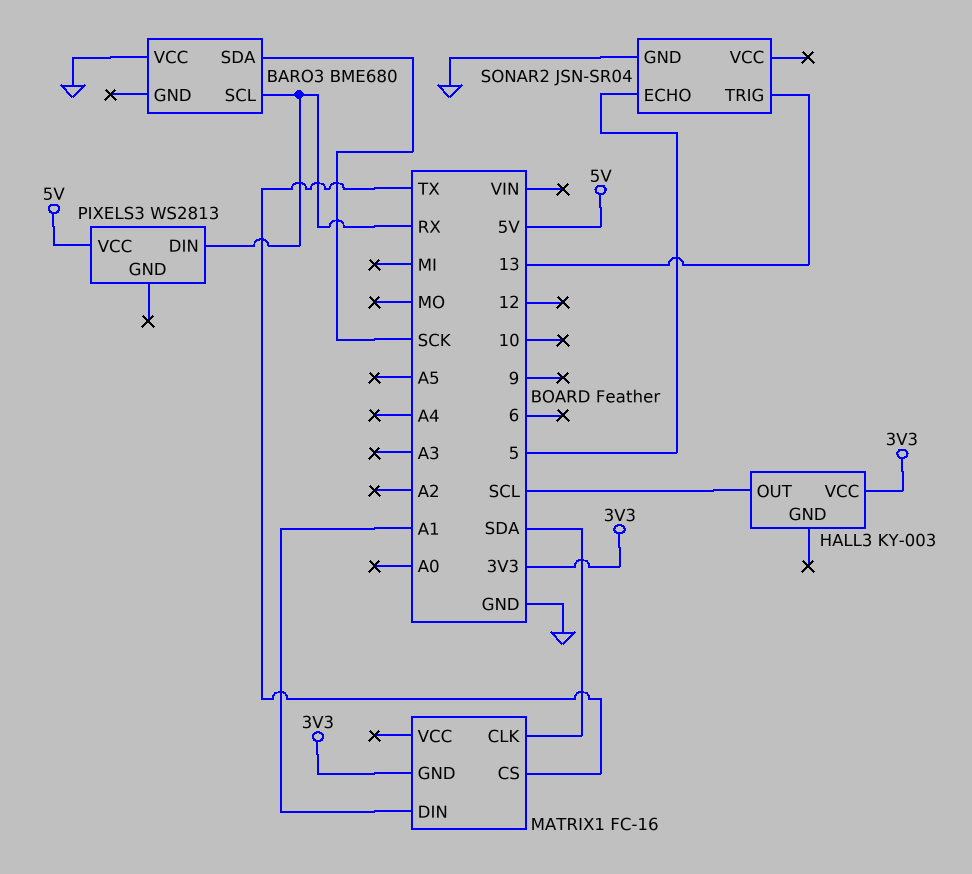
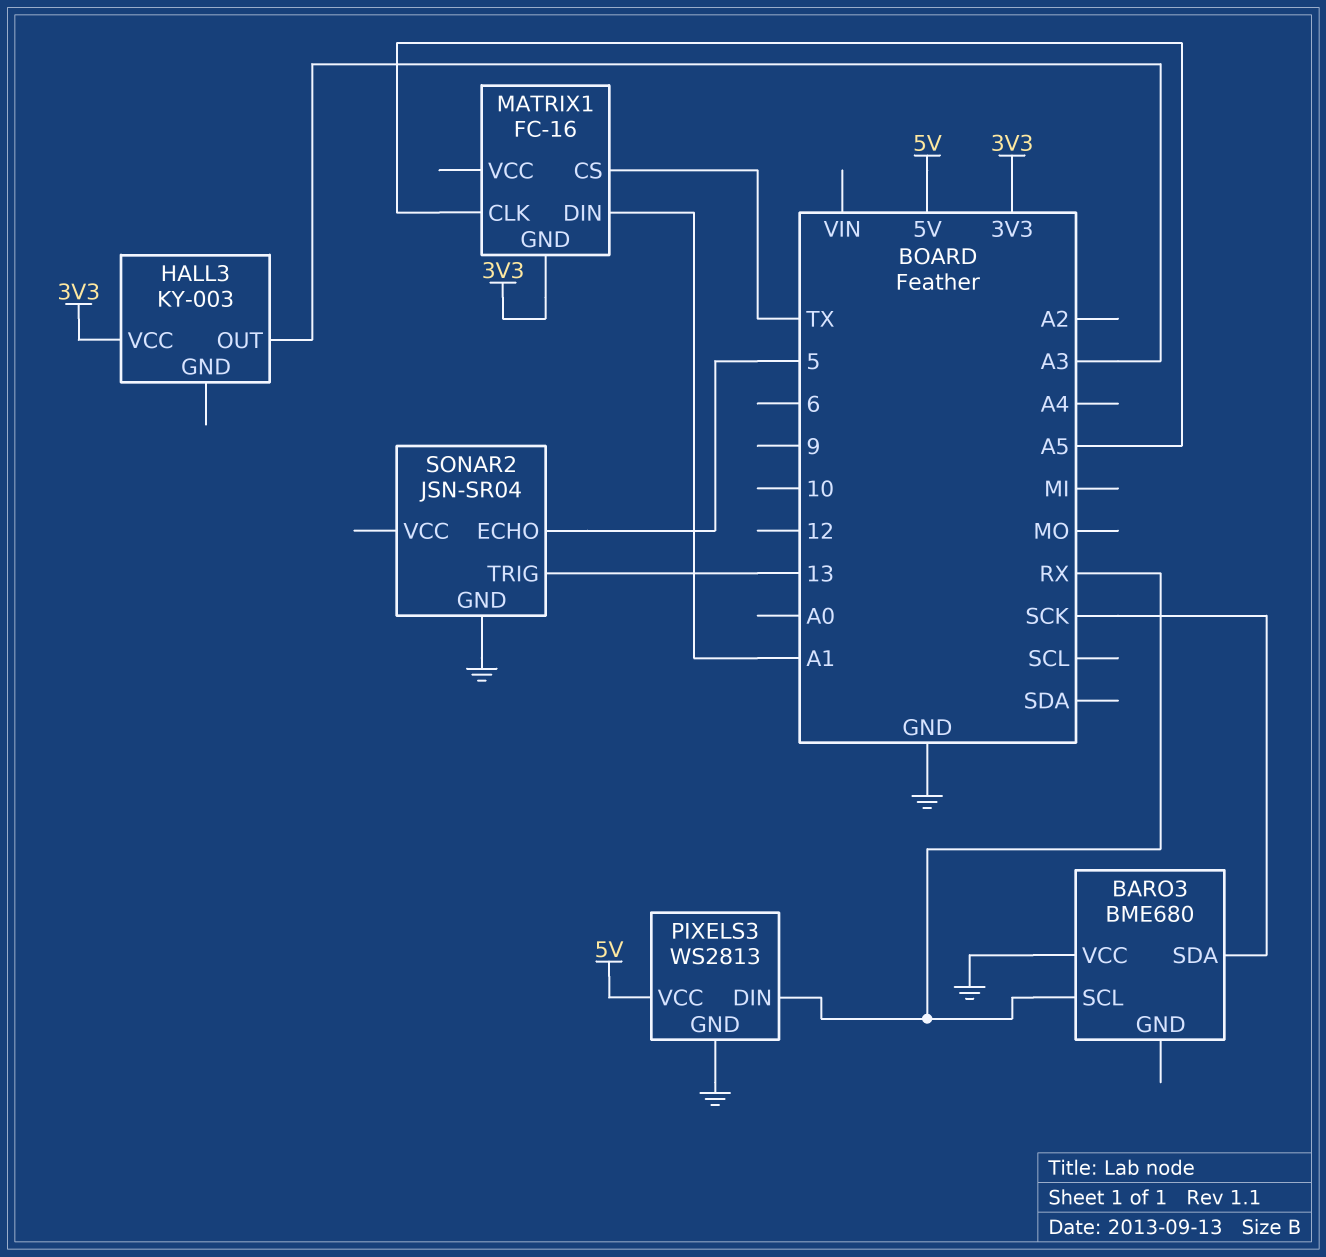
HALL3 pin OUT: SCL -> A3
MATRIX1 pin CLK: SDA -> A5
PIXELS3 pin GND: none -> GND

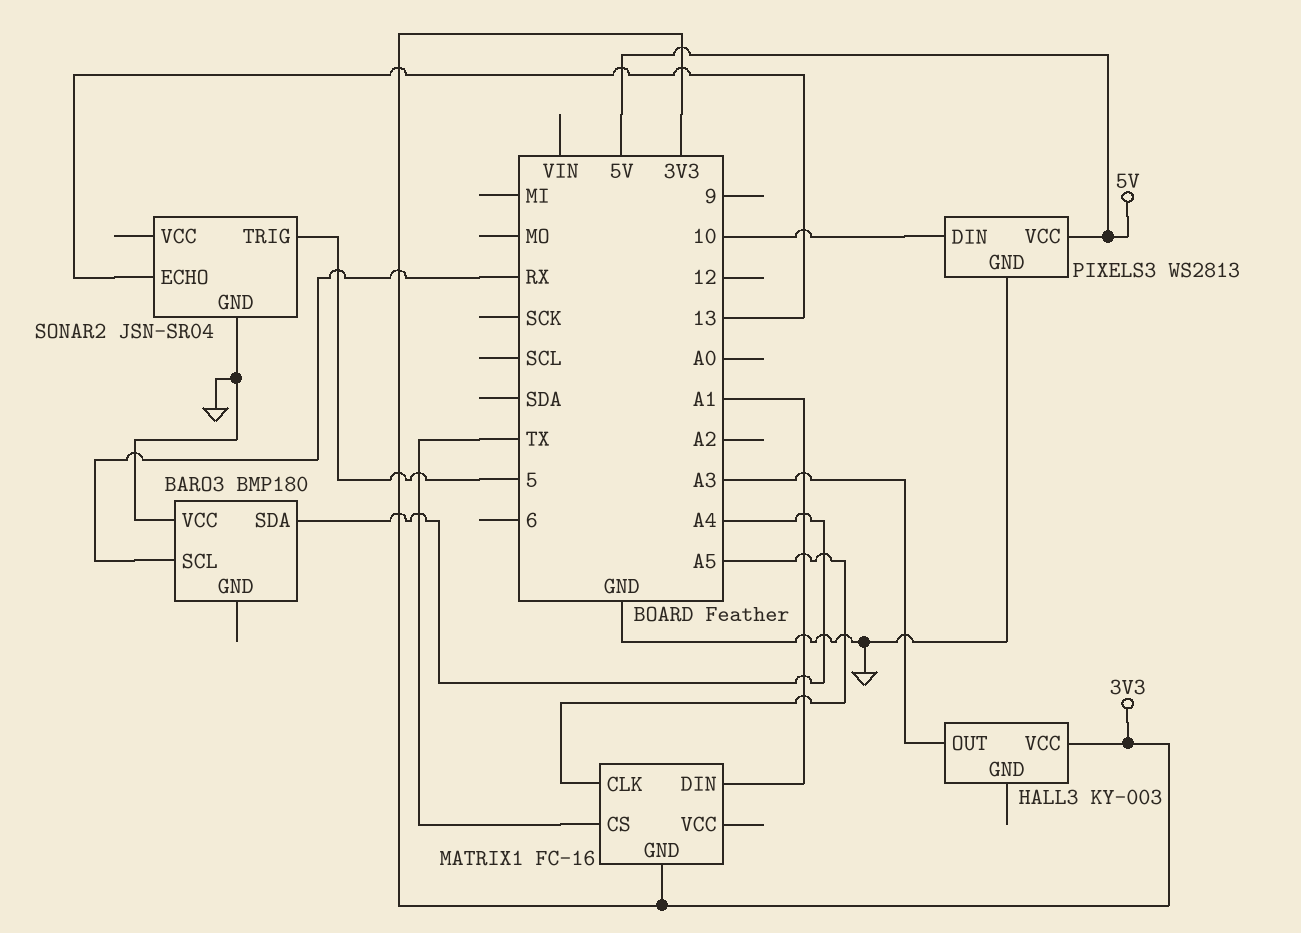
BARO3: BME680 -> BMP180
BARO3 pin SDA: SCK -> A4
PIXELS3 pin DIN: RX -> 10
SONAR2 pin ECHO: 5 -> 13
SONAR2 pin TRIG: 13 -> 5

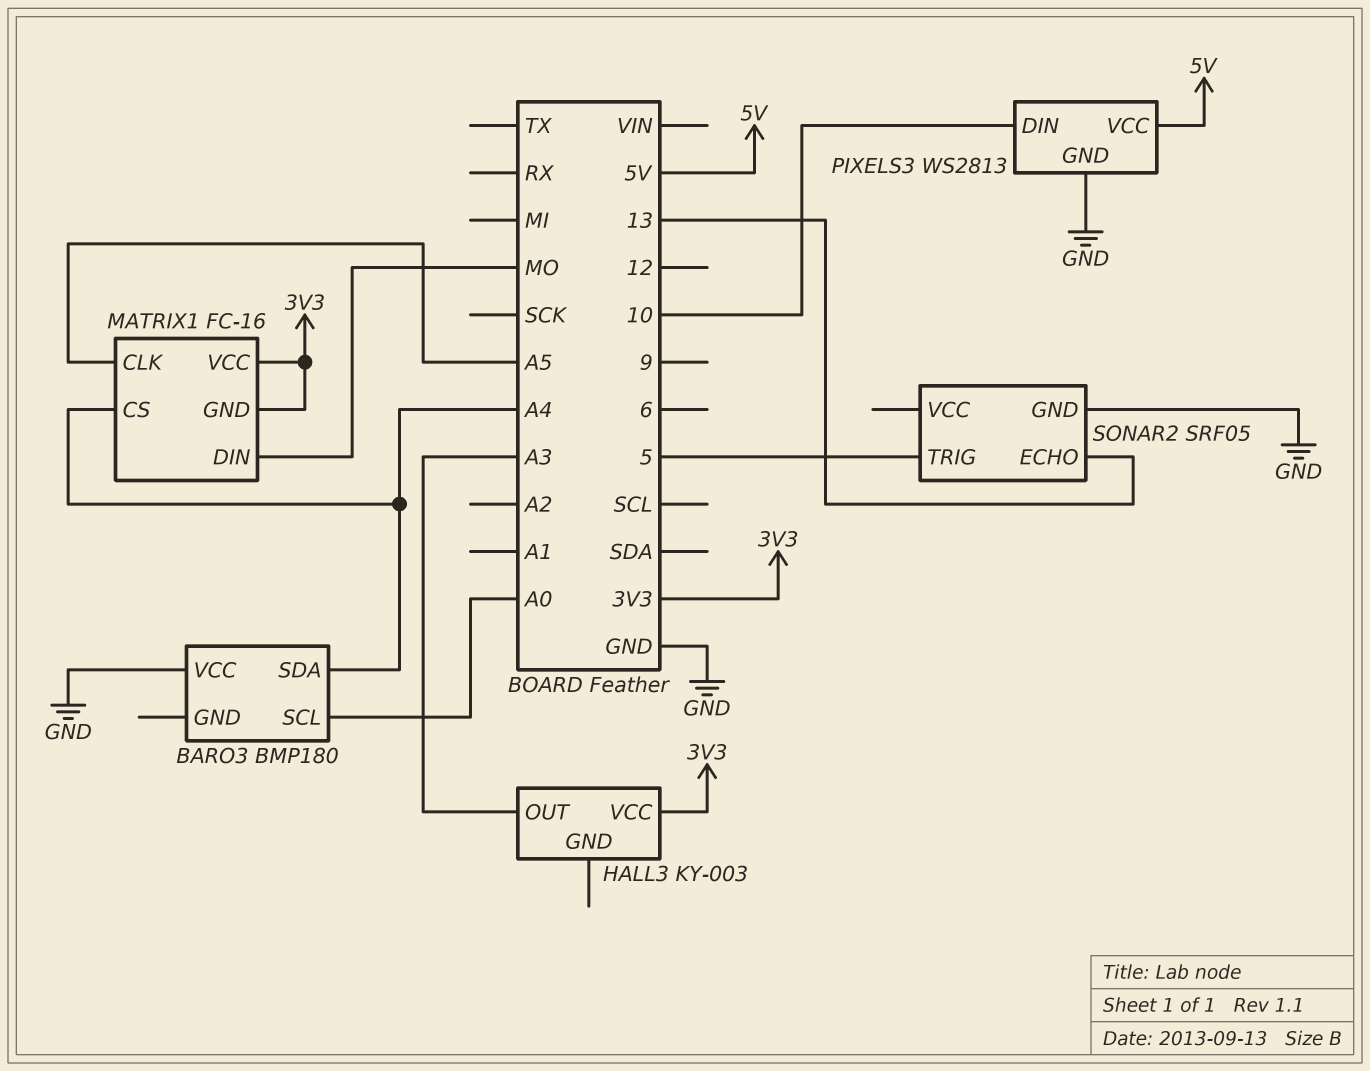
BARO3 pin SCL: RX -> A0
MATRIX1 pin CS: TX -> A4
MATRIX1 pin DIN: A1 -> MO
MATRIX1 pin VCC: none -> 3V3
SONAR2: JSN-SR04 -> SRF05

